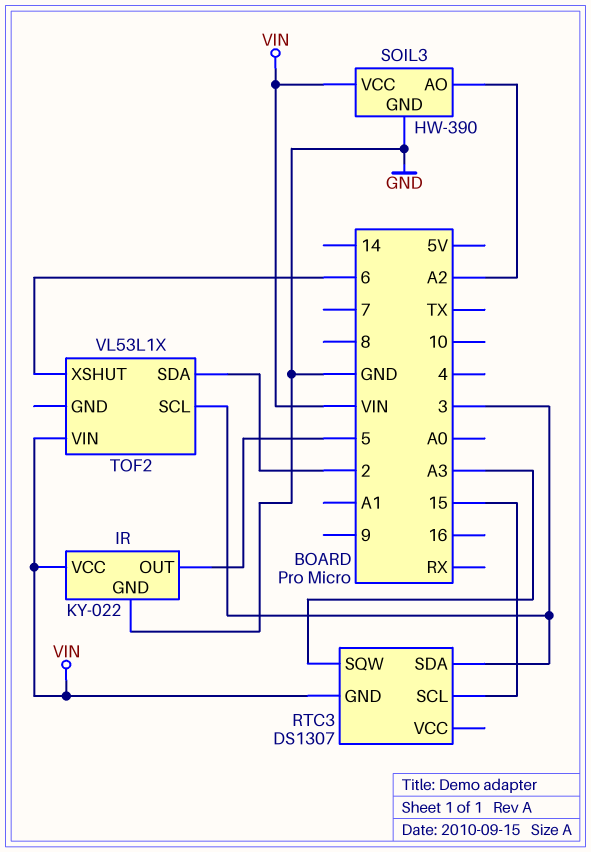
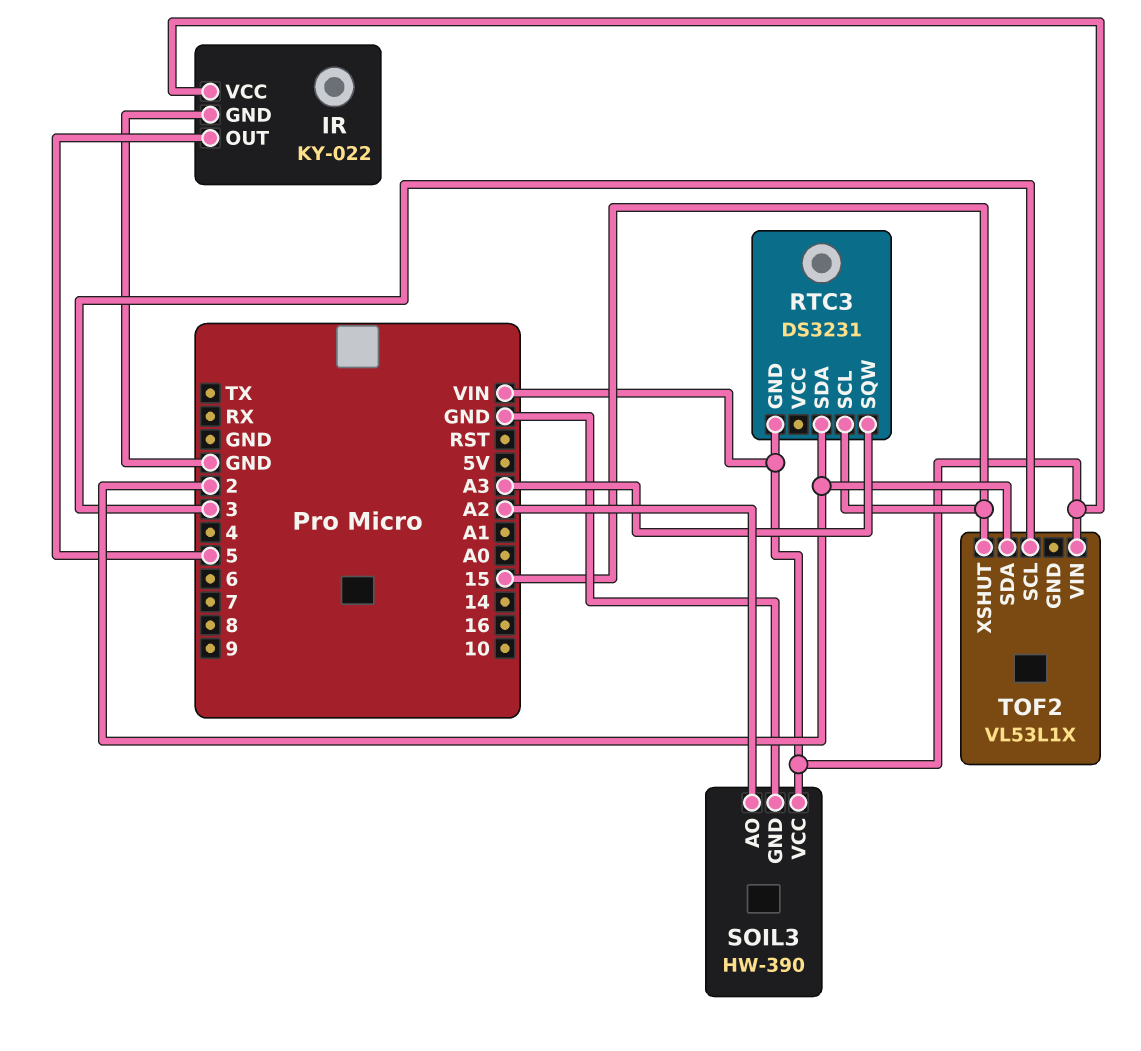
RTC3: DS1307 -> DS3231
RTC3 pin SDA: 3 -> 2
TOF2 pin XSHUT: 6 -> 15

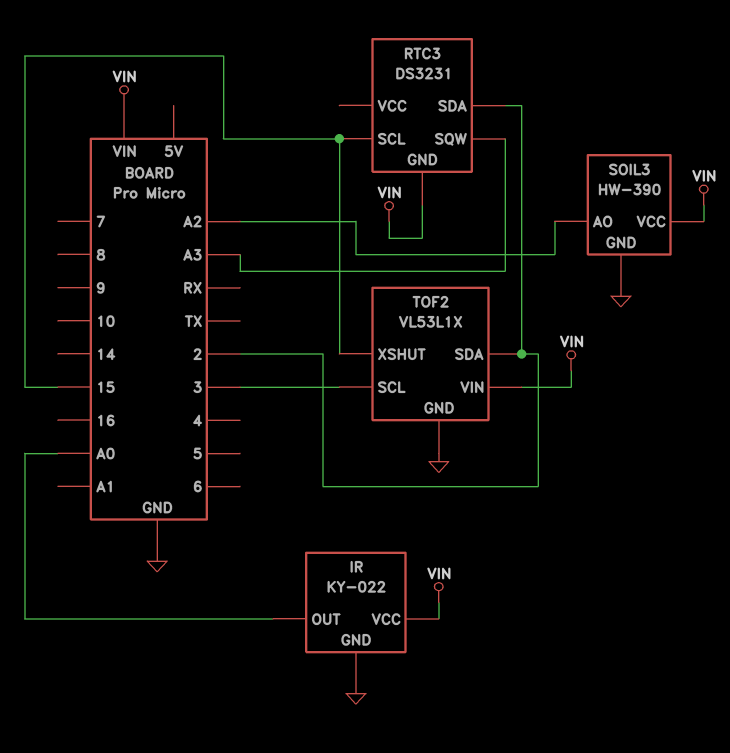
IR pin OUT: 5 -> A0
TOF2 pin GND: none -> GND

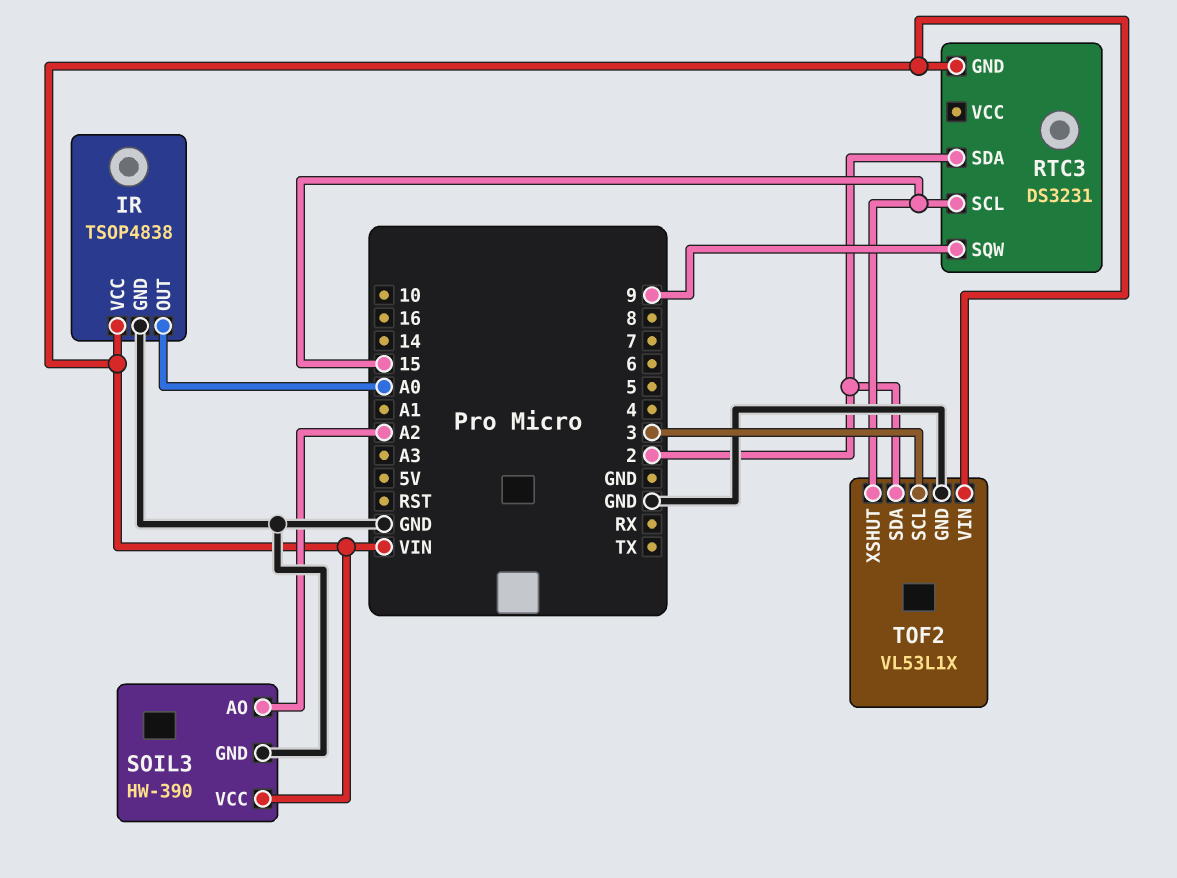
IR: KY-022 -> TSOP4838
RTC3 pin SQW: A3 -> 9

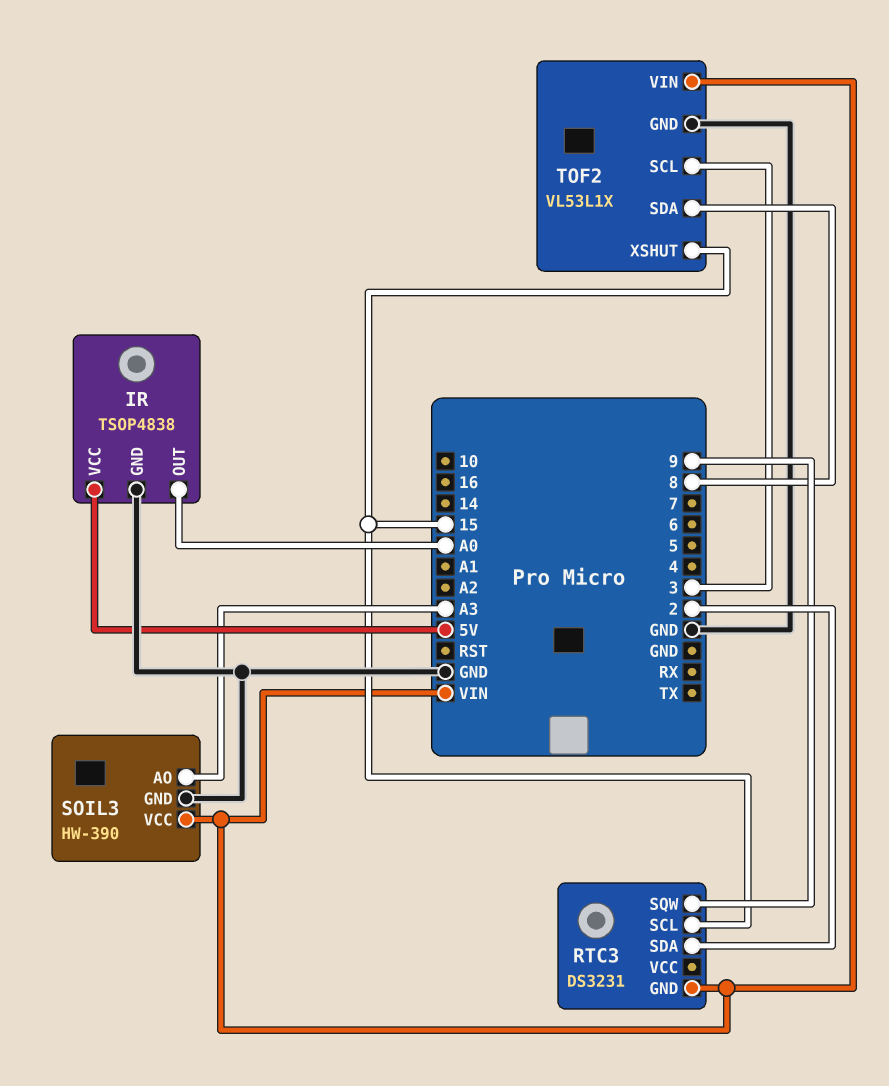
IR pin VCC: VIN -> 5V
SOIL3 pin AO: A2 -> A3
TOF2 pin SDA: 2 -> 8

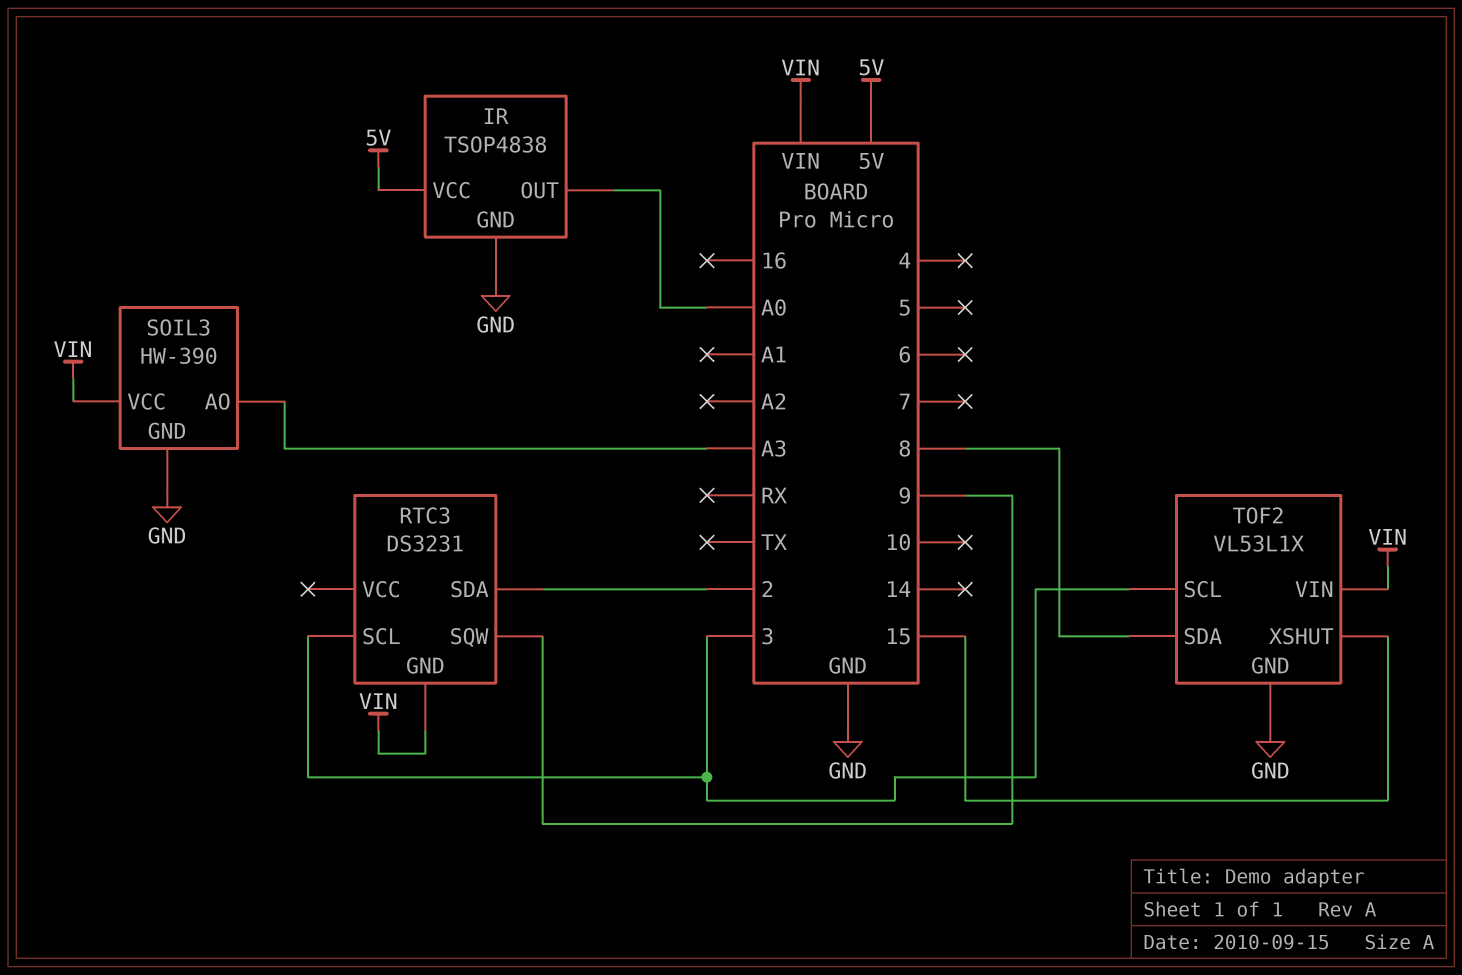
RTC3 pin SCL: 15 -> 3

